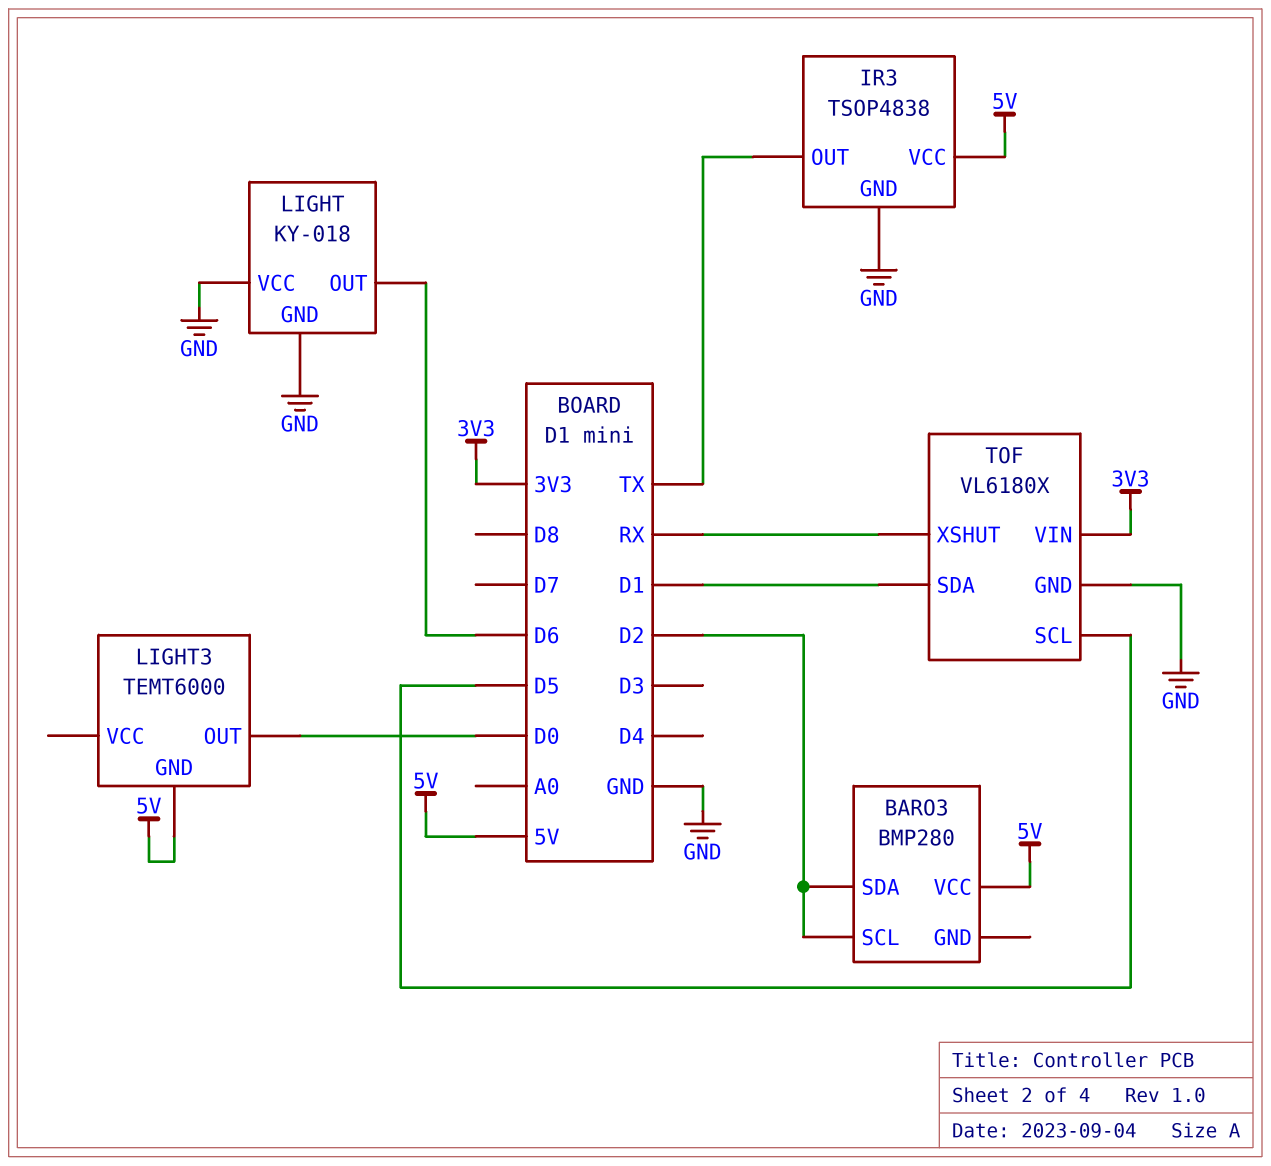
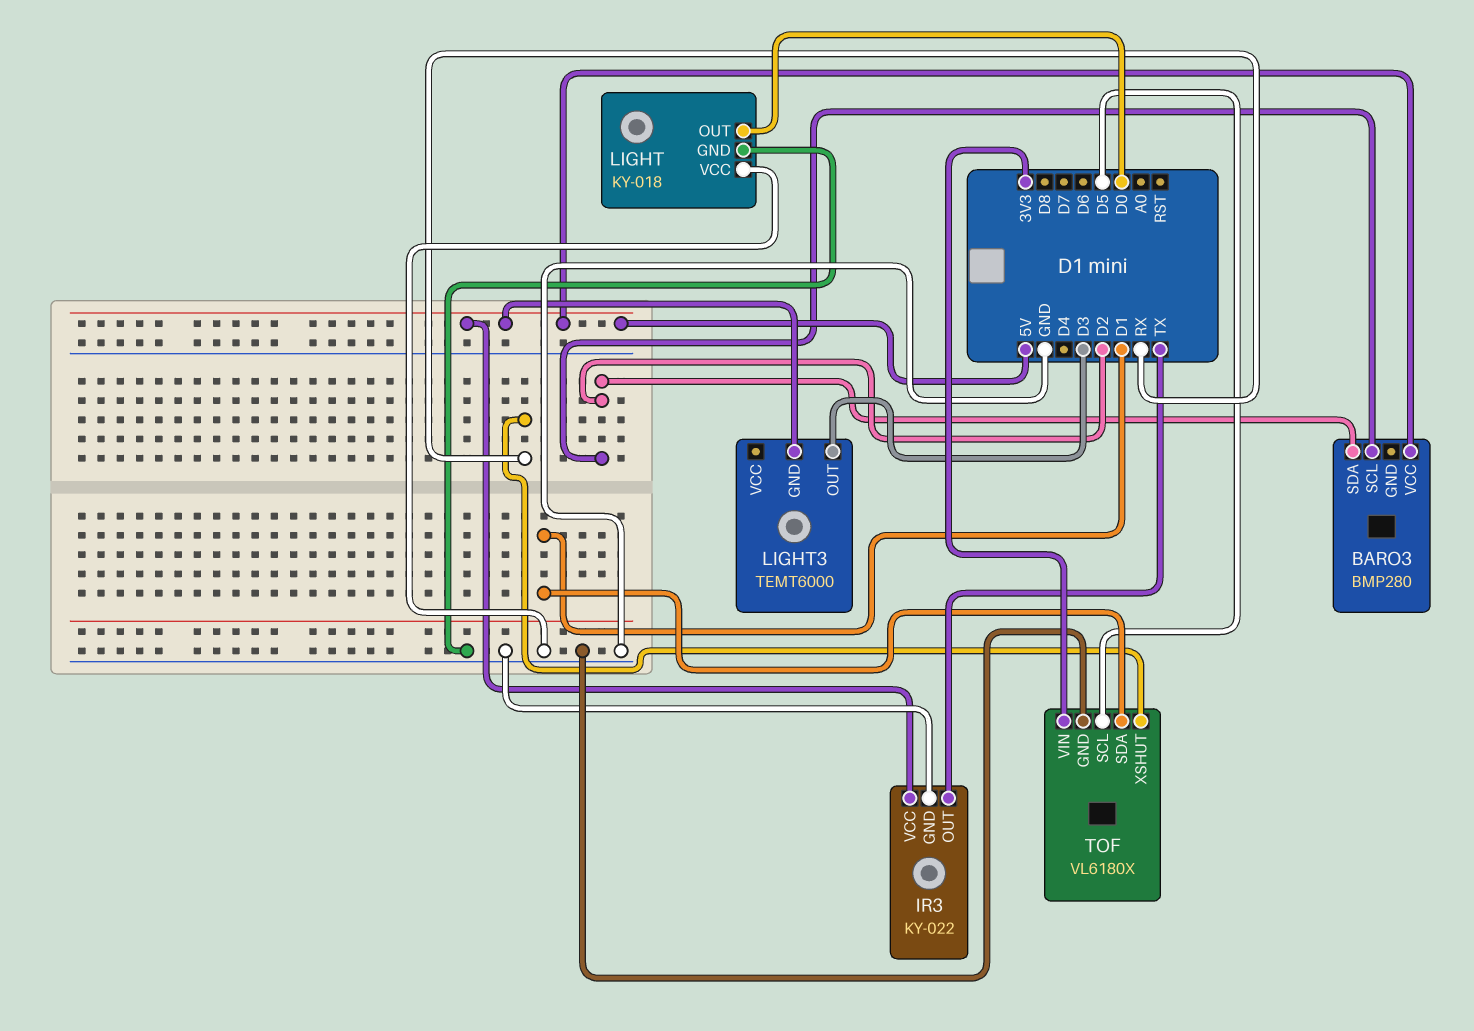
IR3: TSOP4838 -> KY-022
LIGHT pin OUT: D6 -> D0
LIGHT3 pin OUT: D0 -> D3

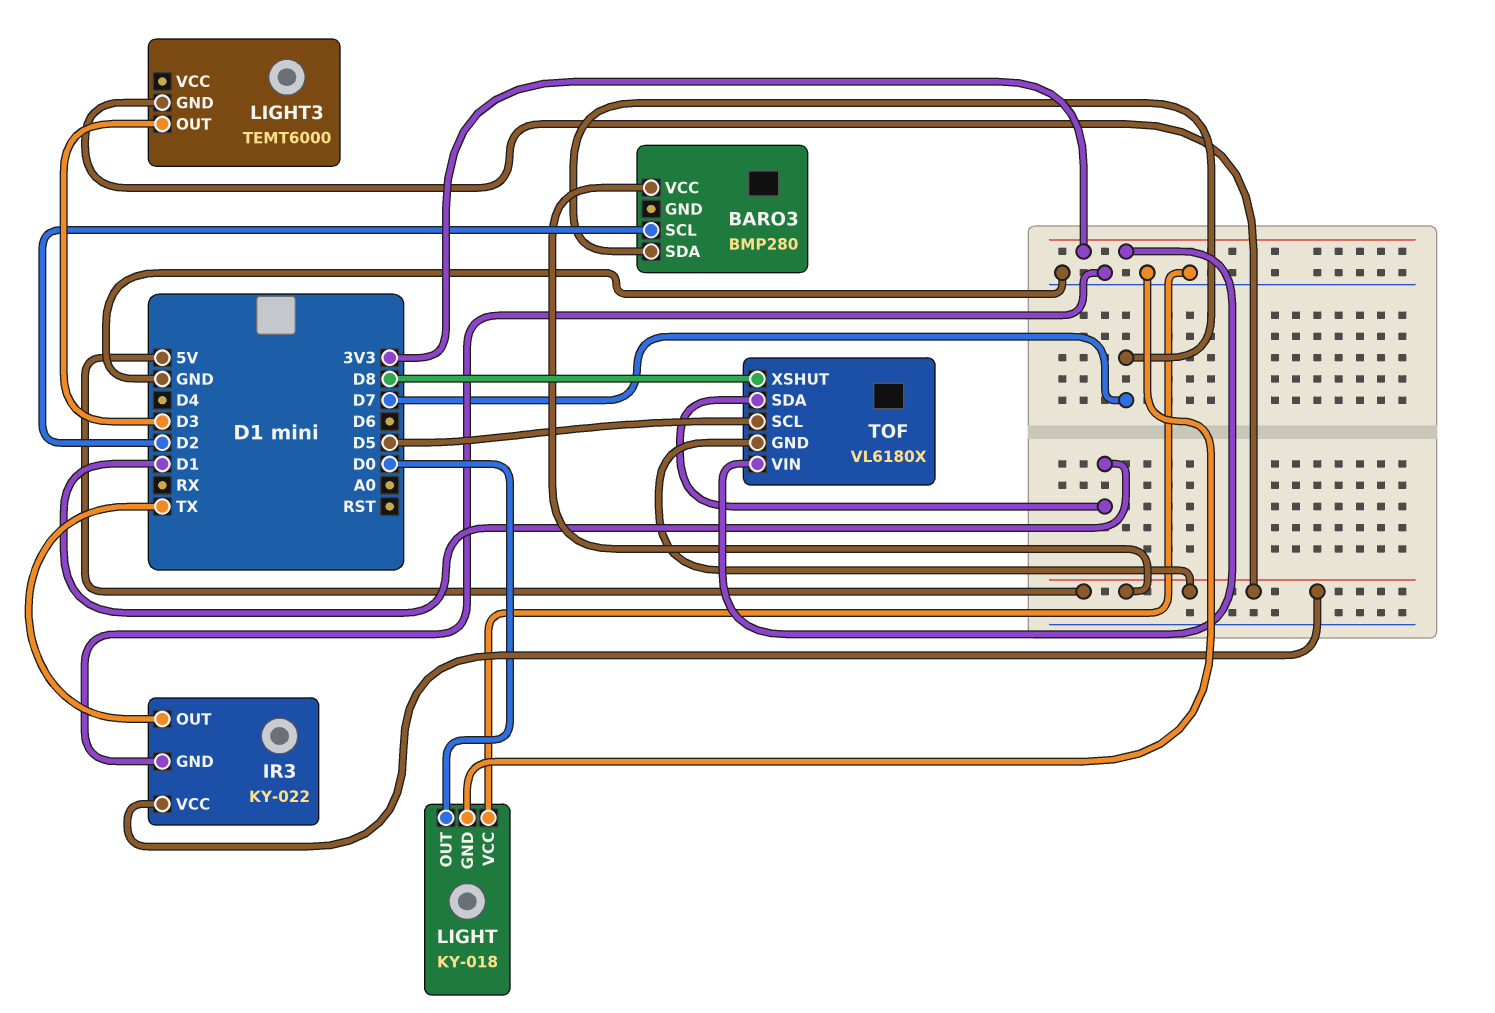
BARO3 pin SDA: D2 -> D7
TOF pin GND: GND -> 5V
TOF pin XSHUT: RX -> D8

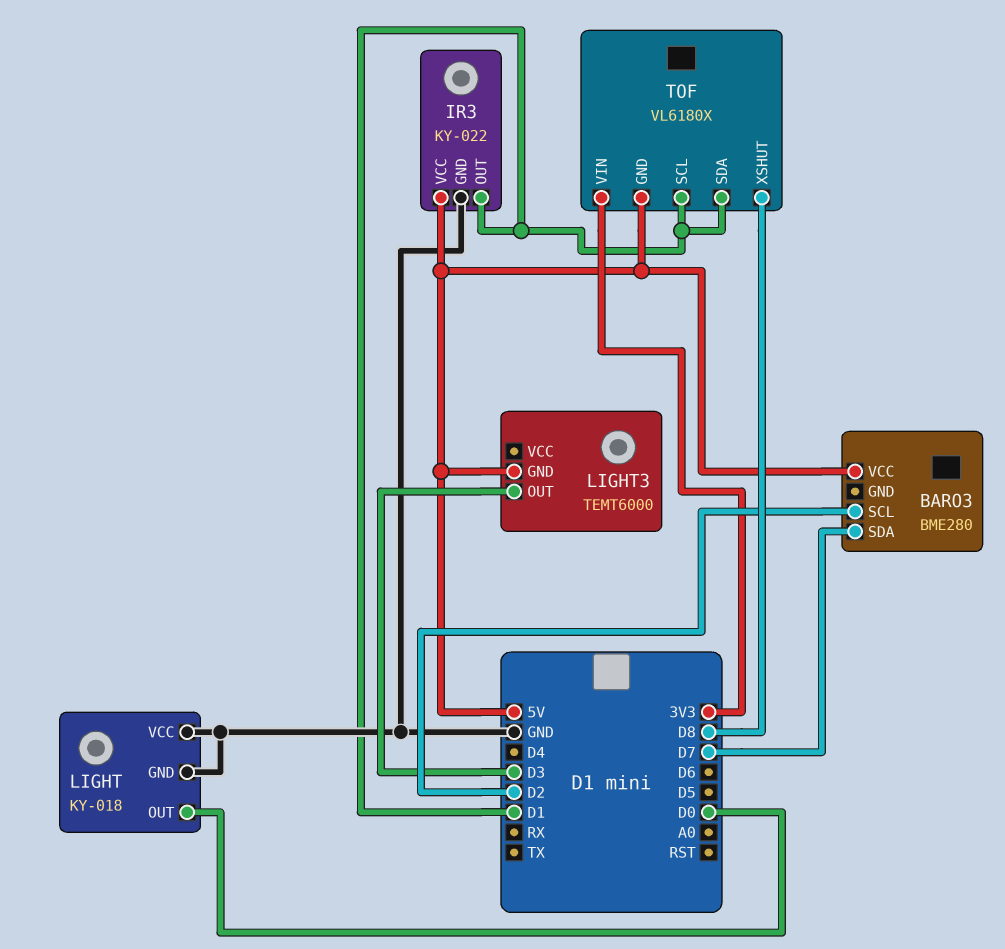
BARO3: BMP280 -> BME280
IR3 pin OUT: TX -> D1
TOF pin SCL: D5 -> D1

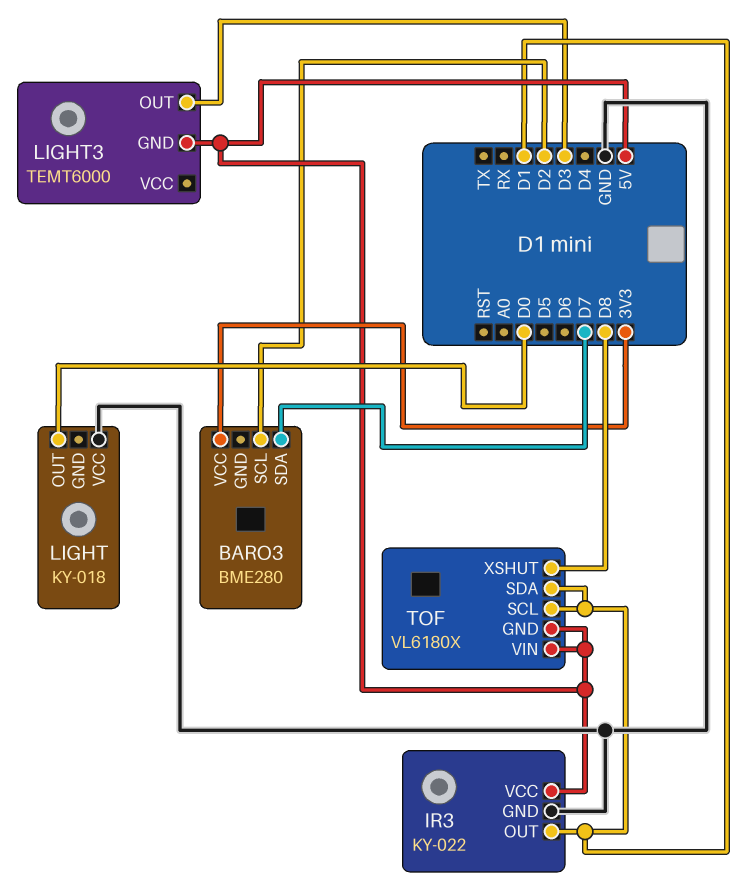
BARO3 pin VCC: 5V -> 3V3
LIGHT pin GND: GND -> none
TOF pin VIN: 3V3 -> 5V

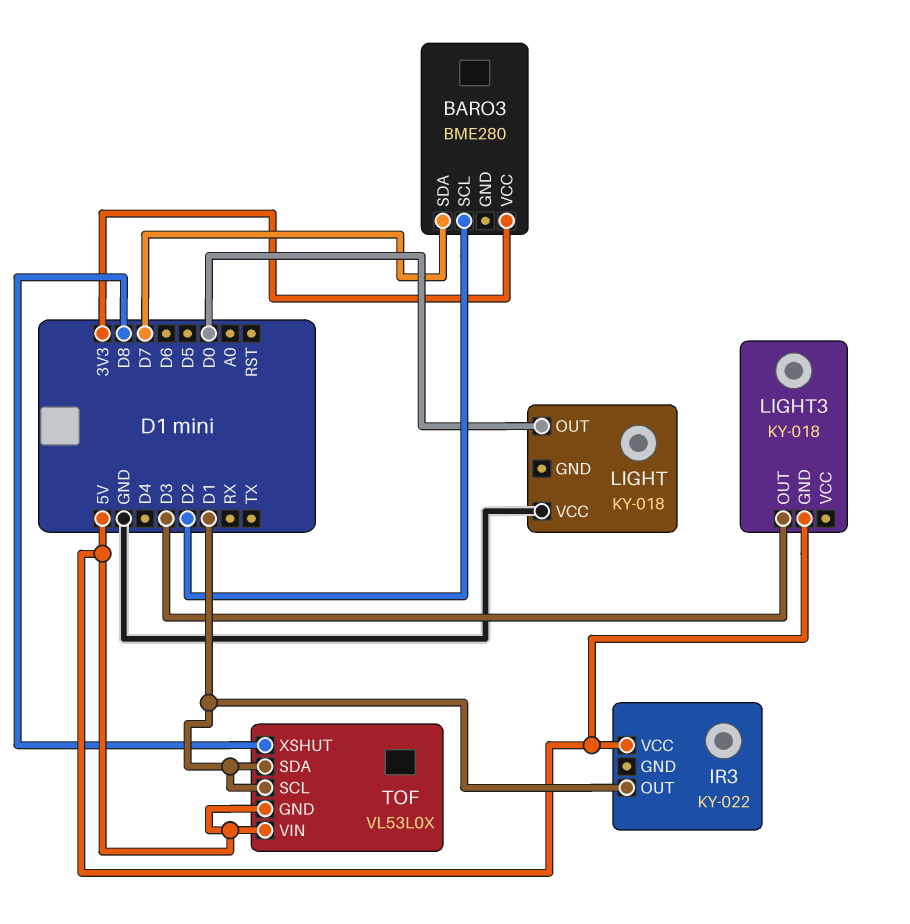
IR3 pin GND: GND -> none
LIGHT3: TEMT6000 -> KY-018
TOF: VL6180X -> VL53L0X

